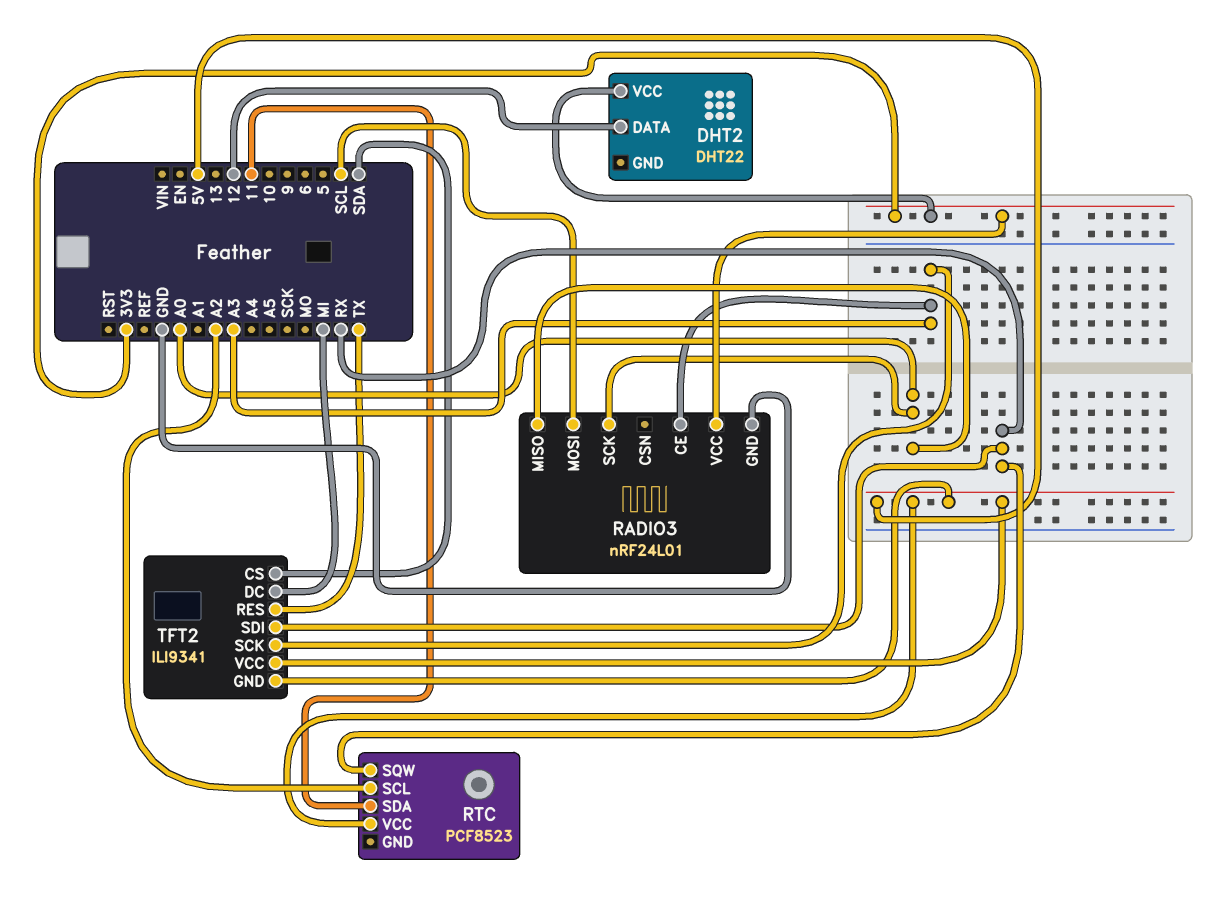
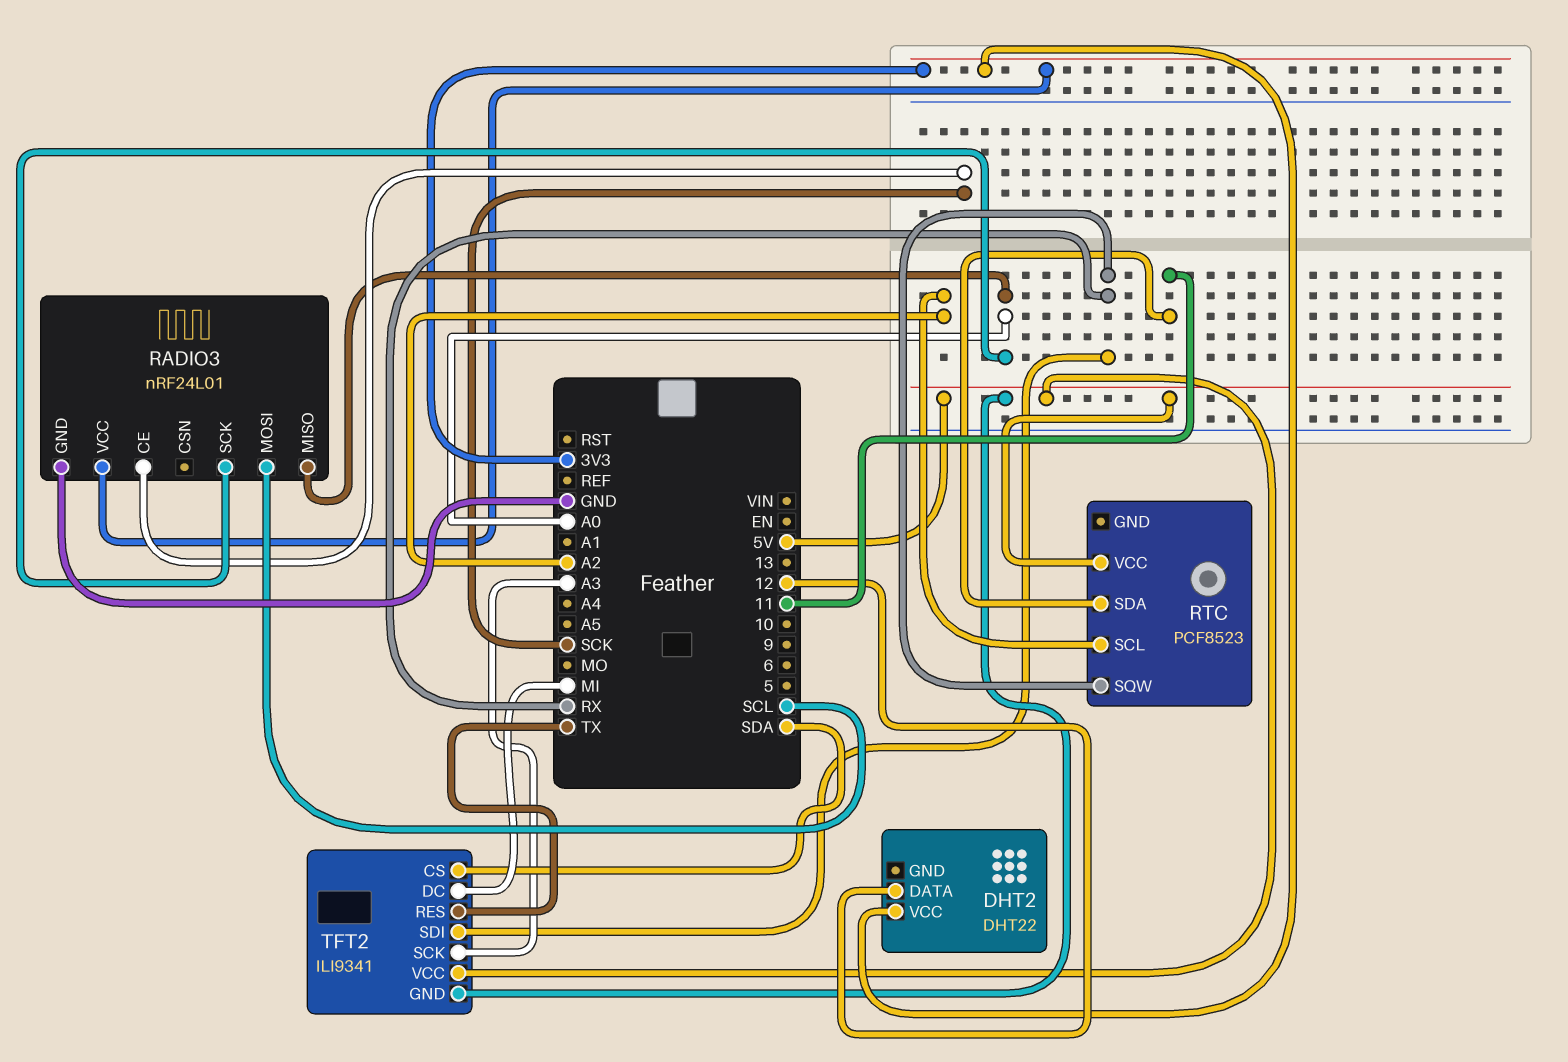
RADIO3 pin CE: A3 -> SCK

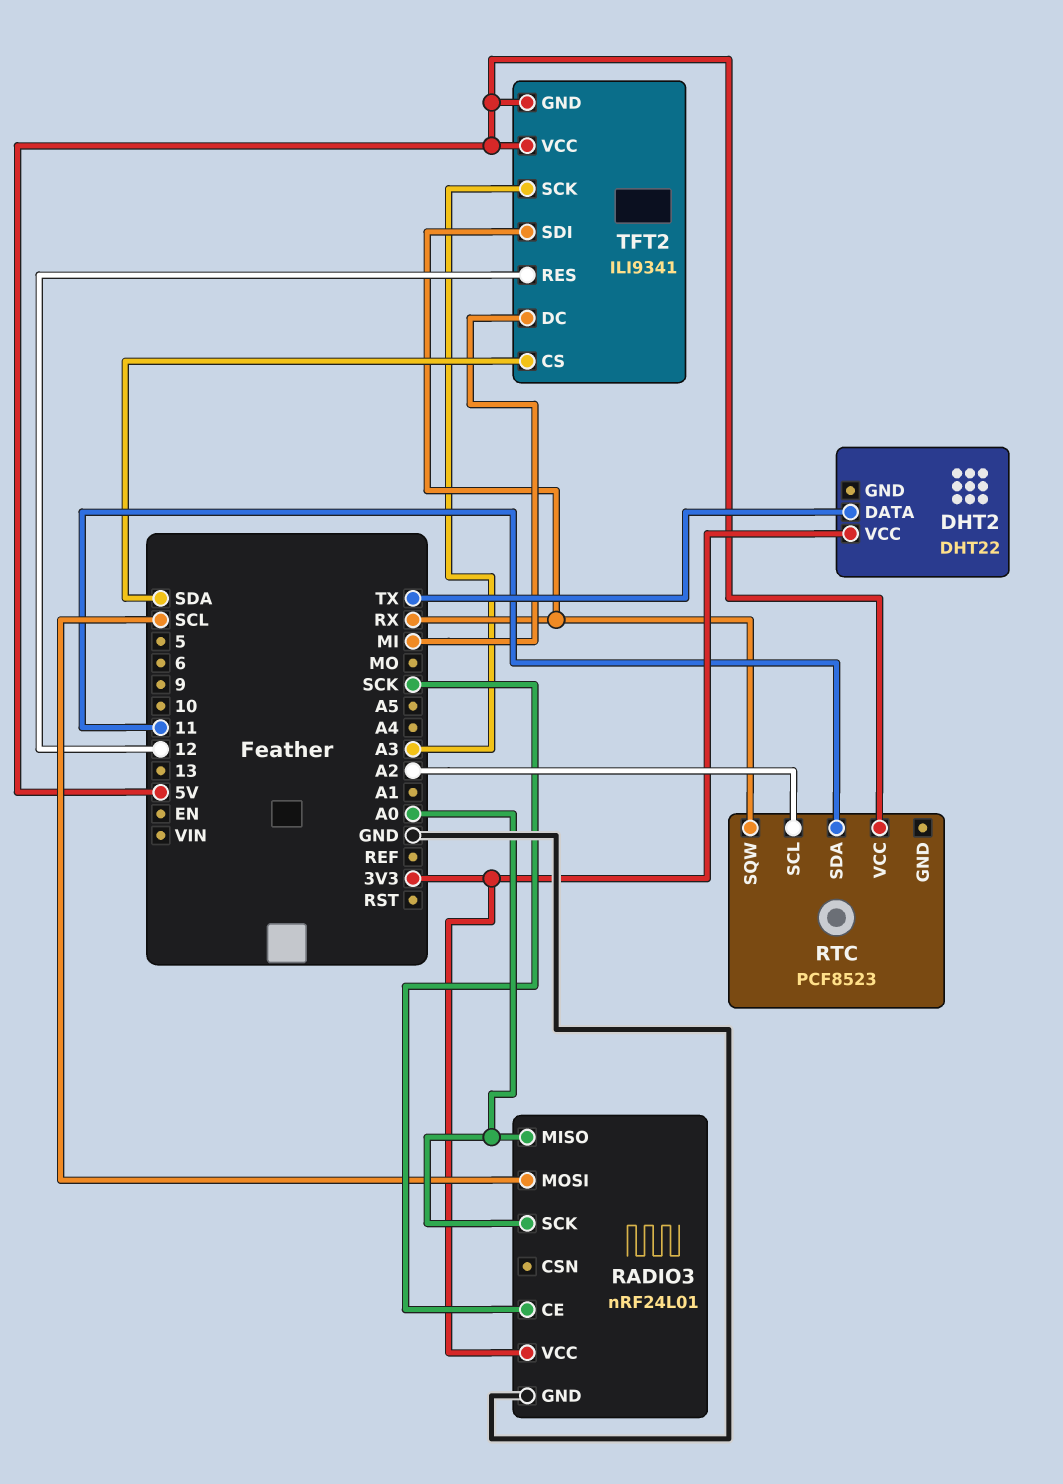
DHT2 pin DATA: 12 -> TX
TFT2 pin RES: TX -> 12

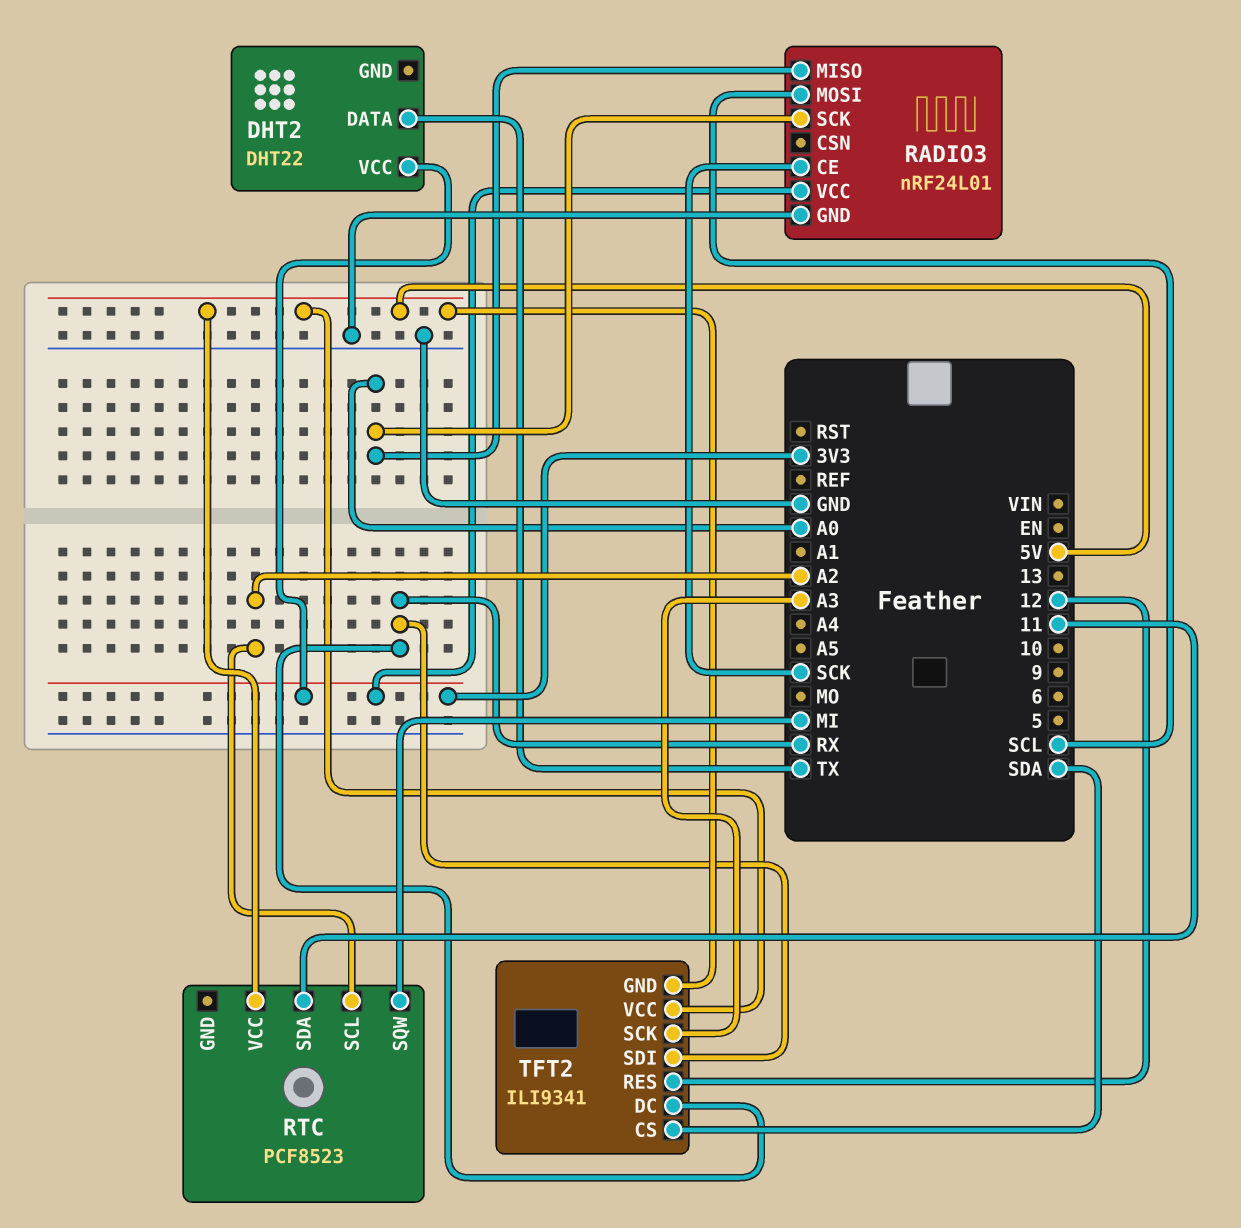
RTC pin SQW: RX -> MI
TFT2 pin DC: MI -> RX

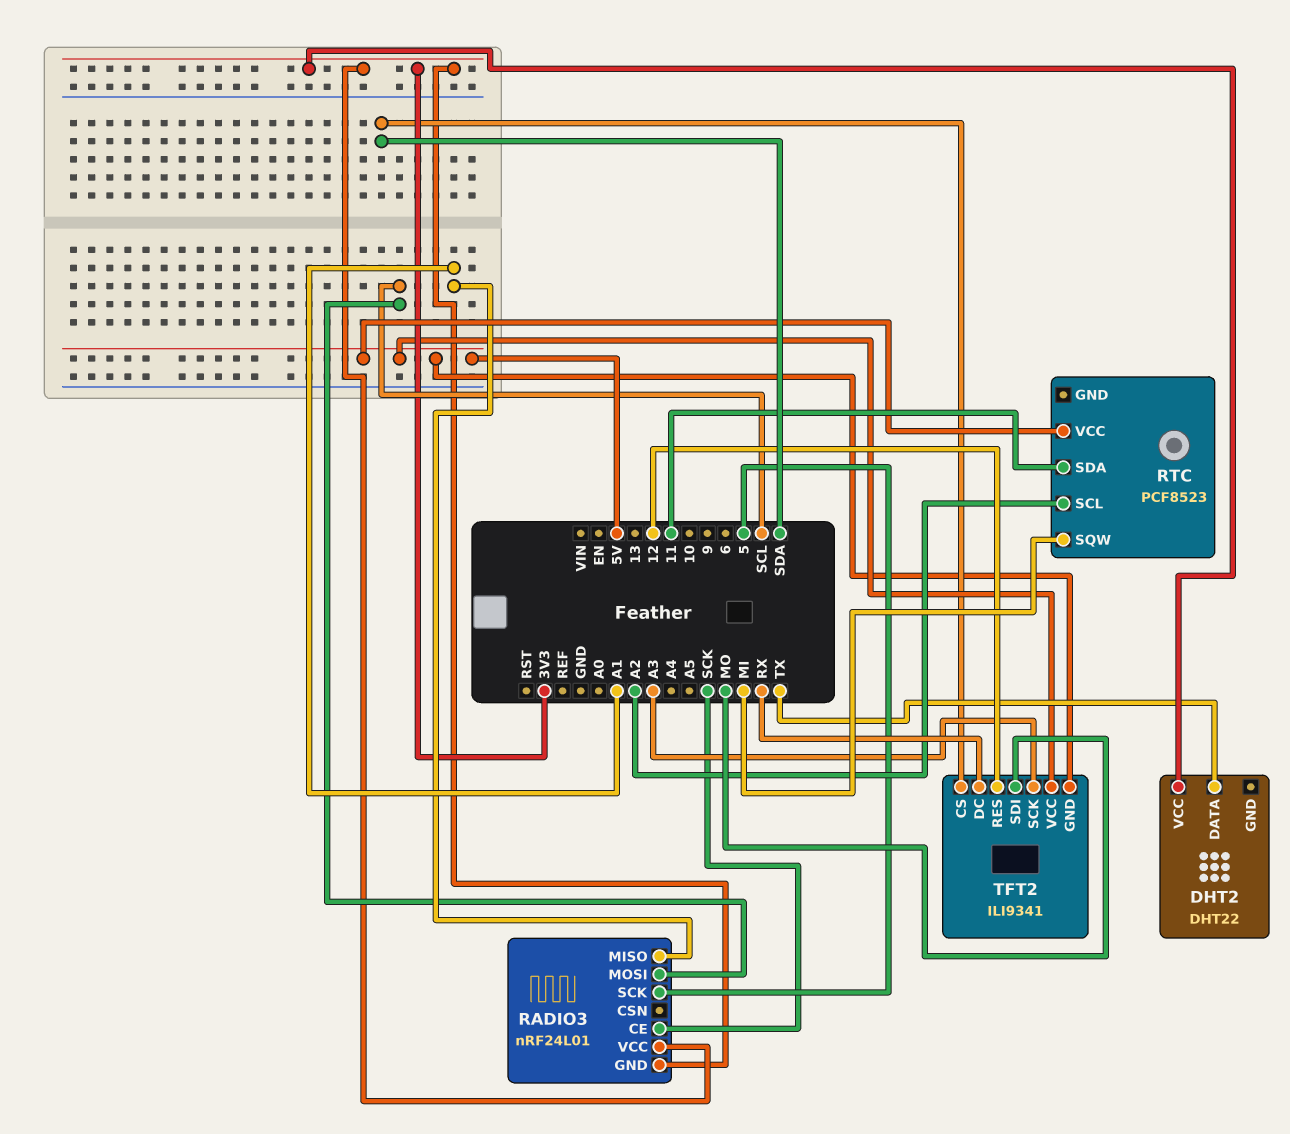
RADIO3 pin GND: GND -> 3V3
RADIO3 pin MISO: A0 -> A1
RADIO3 pin SCK: A0 -> 5
TFT2 pin SDI: RX -> MO

